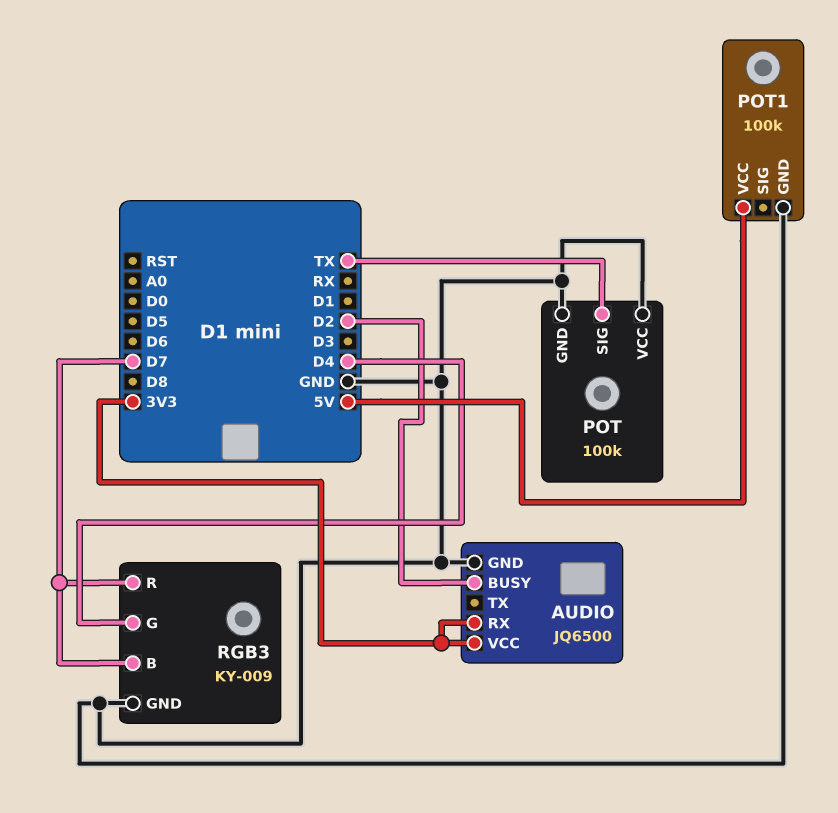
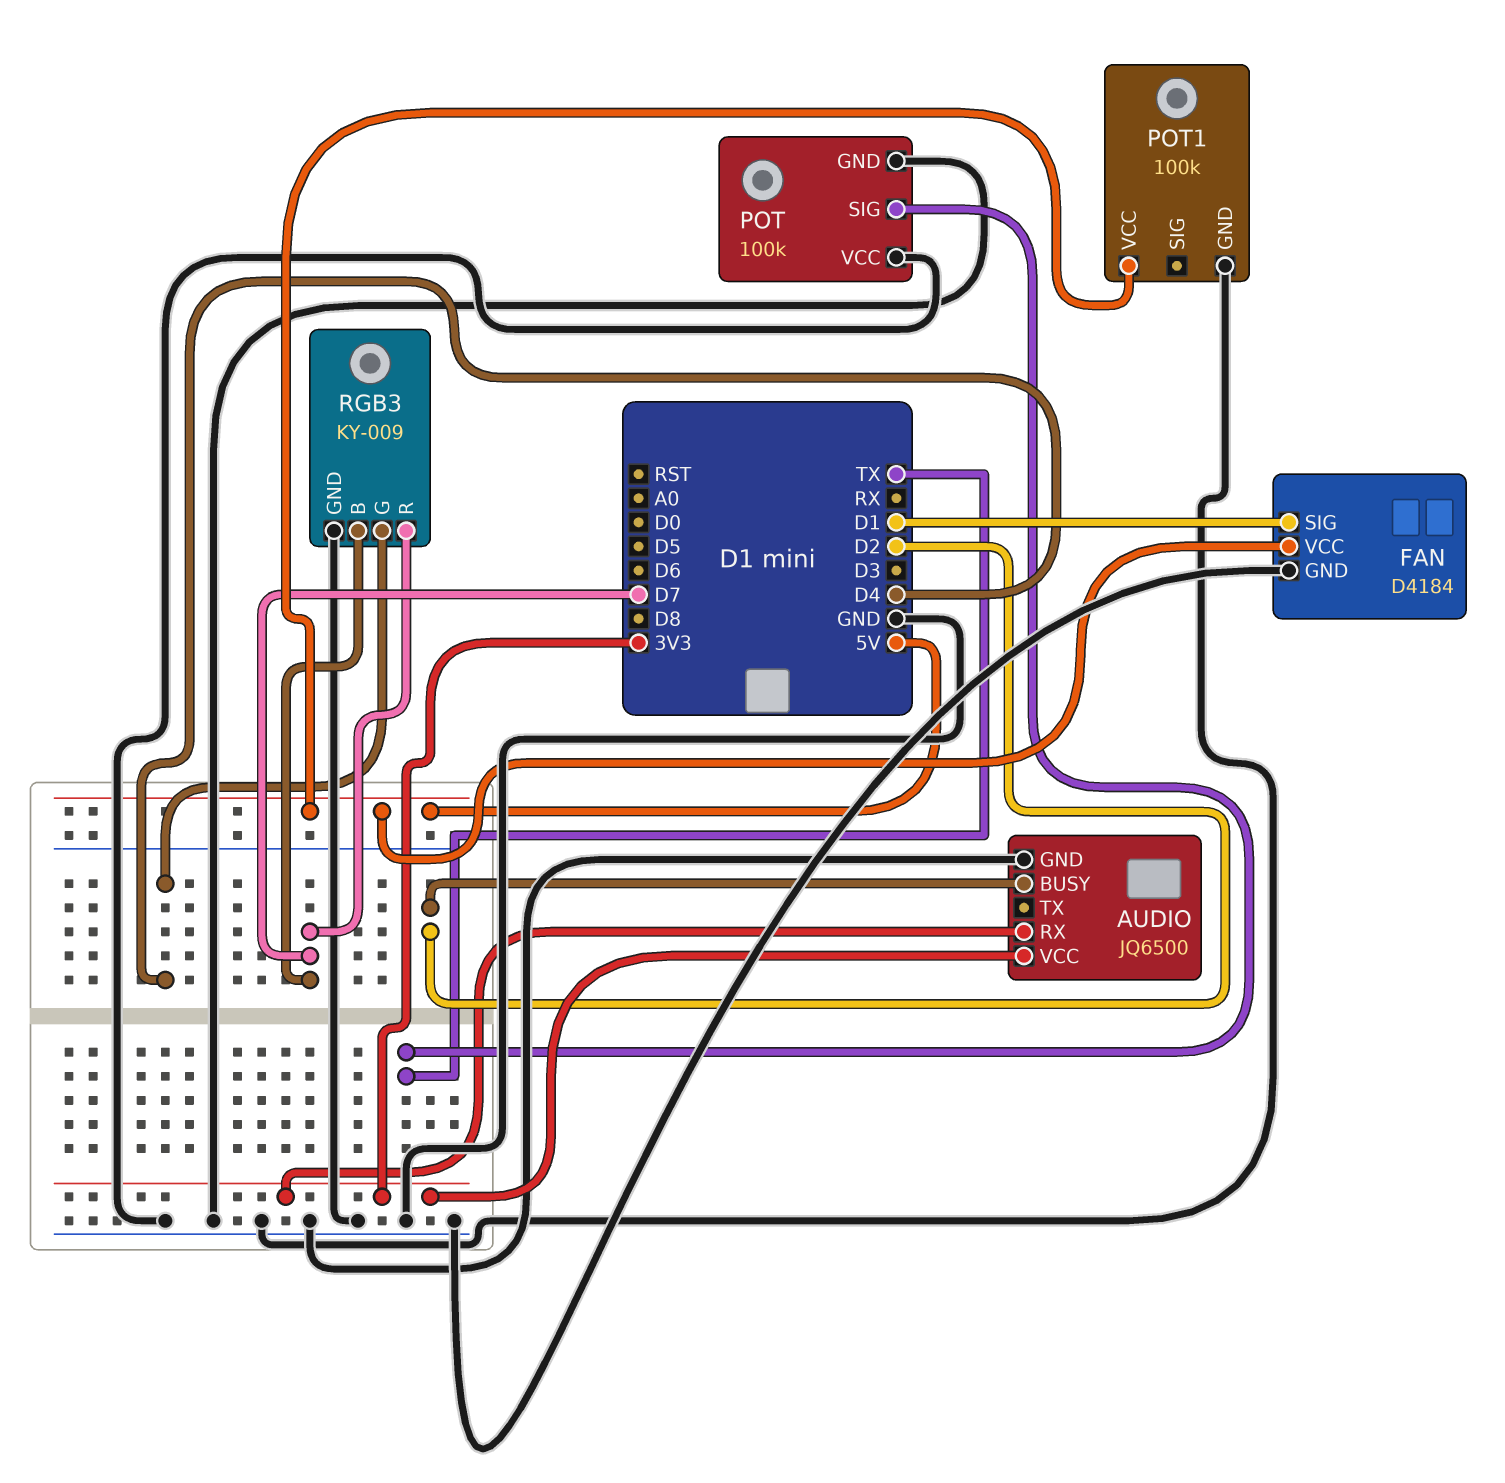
FAN: none -> D4184
FAN pin GND: none -> GND
FAN pin SIG: none -> D1
FAN pin VCC: none -> 5V

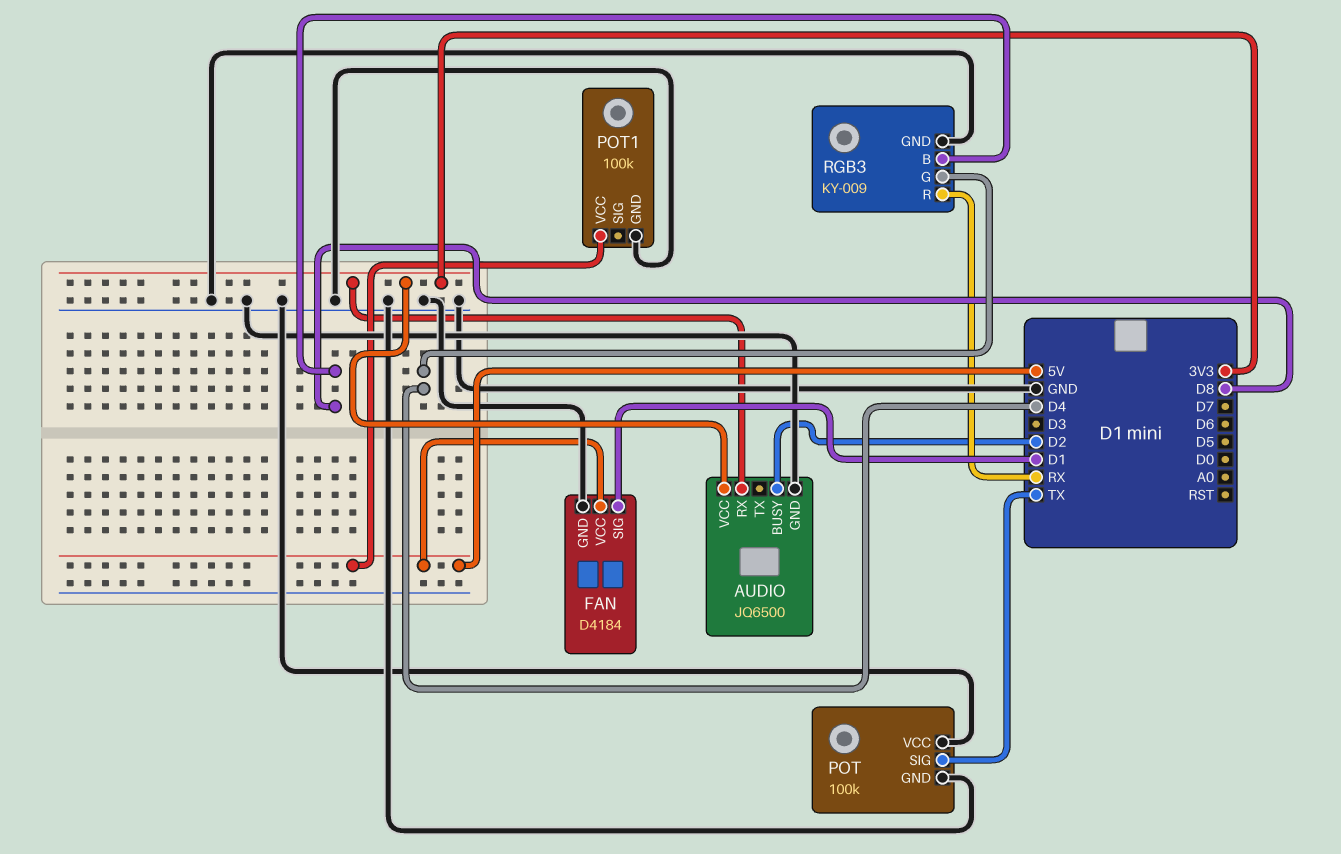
RGB3 pin B: D7 -> D8
RGB3 pin R: D7 -> RX

